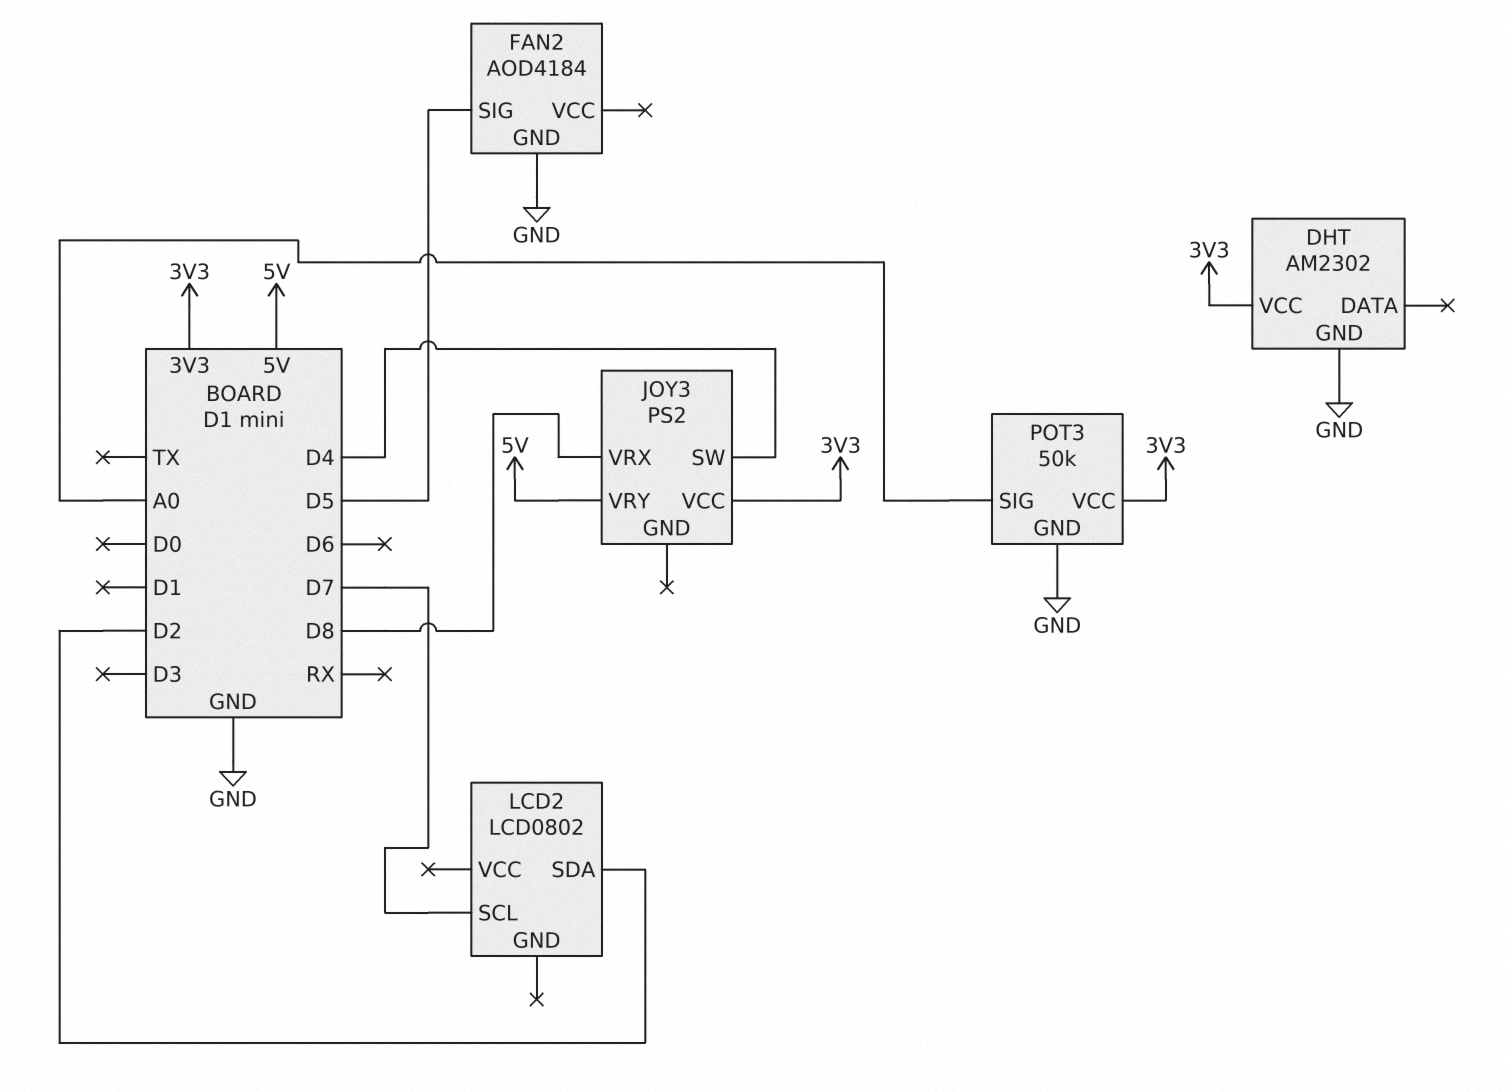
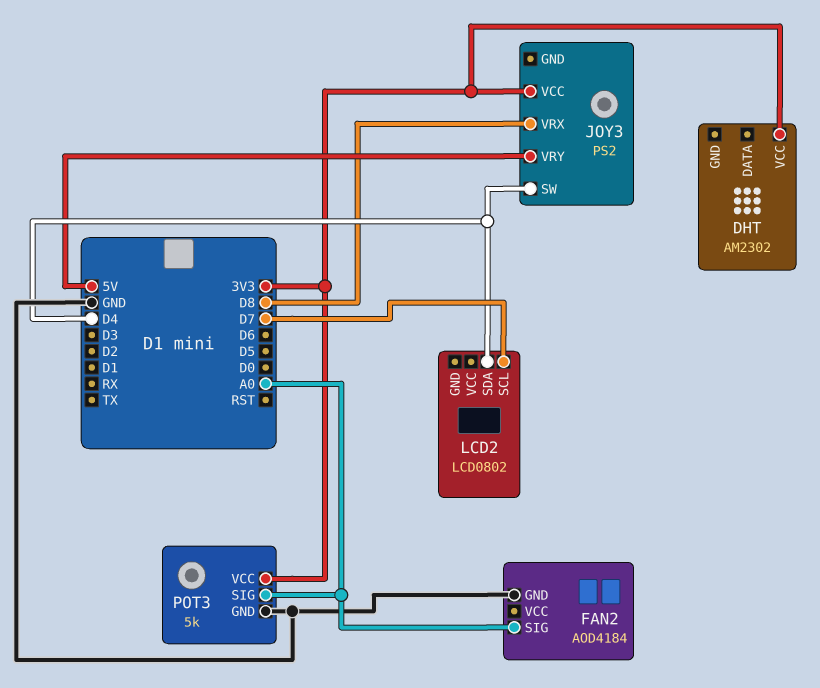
DHT pin GND: GND -> none
FAN2 pin SIG: D5 -> A0
LCD2 pin SDA: D2 -> D4
POT3: 50k -> 5k

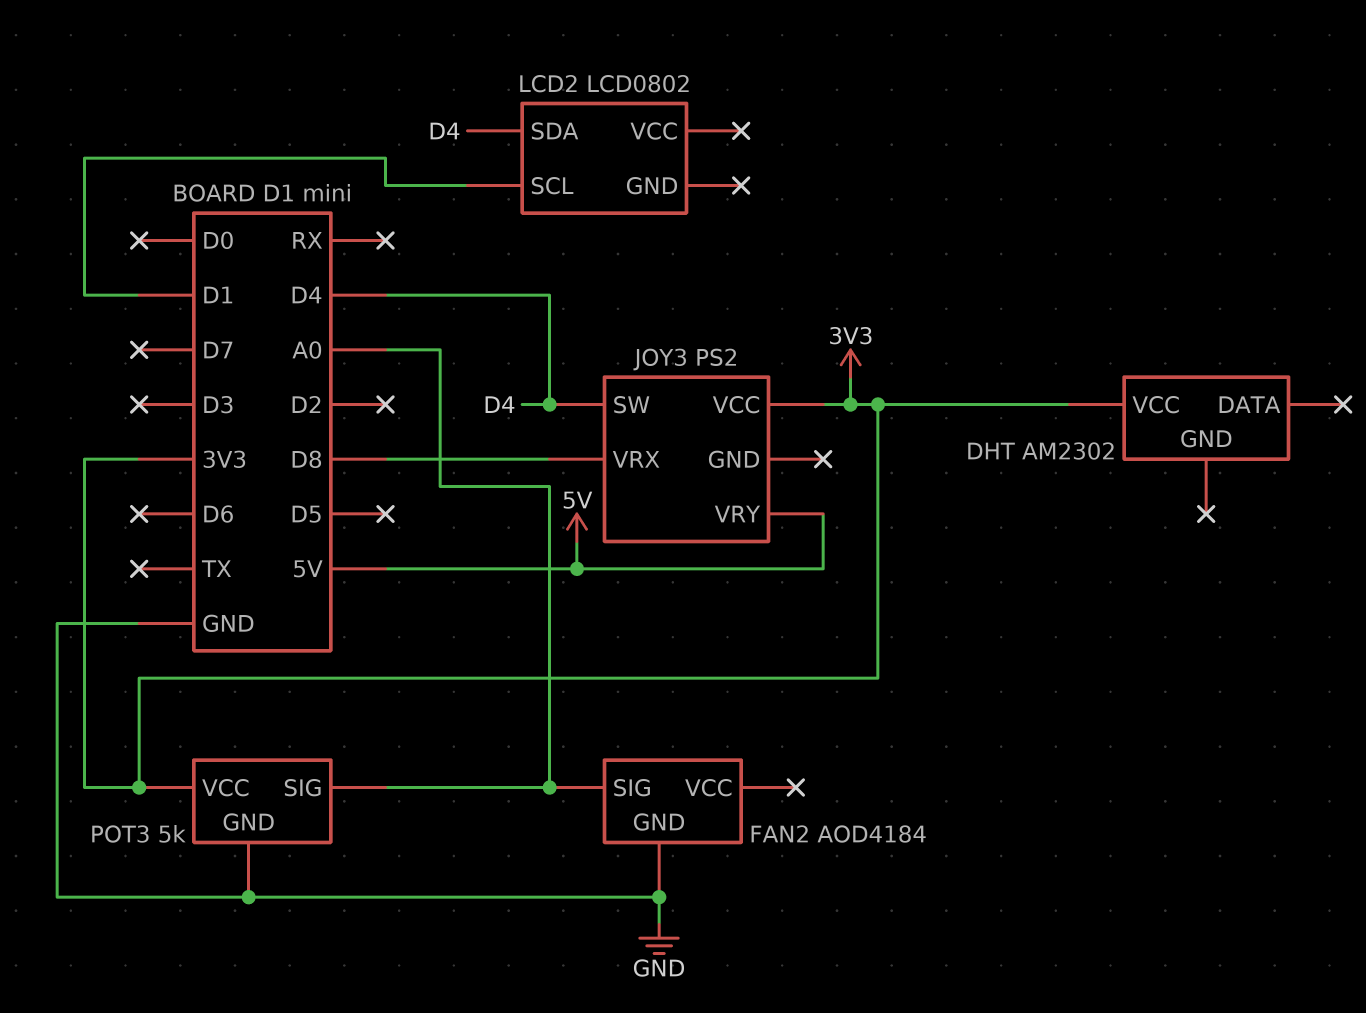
LCD2 pin SCL: D7 -> D1

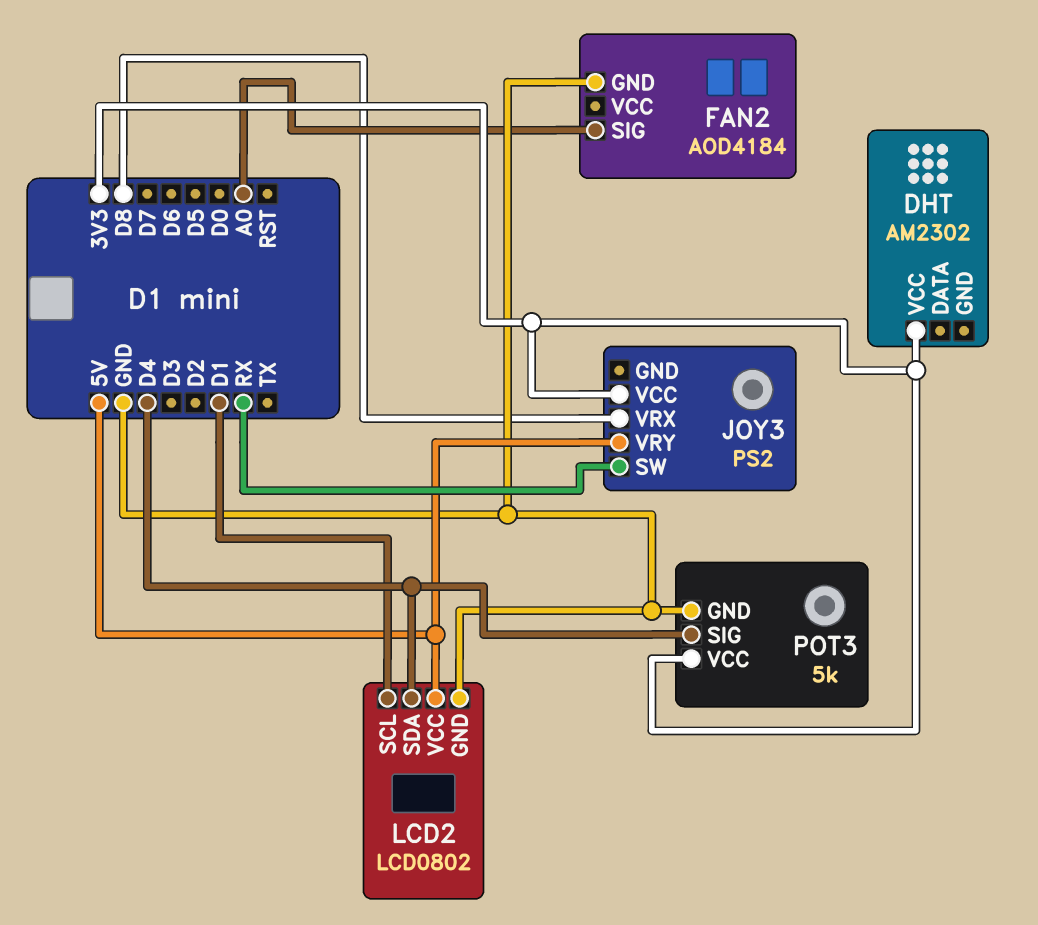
JOY3 pin SW: D4 -> RX
LCD2 pin GND: none -> GND
LCD2 pin VCC: none -> 5V
POT3 pin SIG: A0 -> D4

